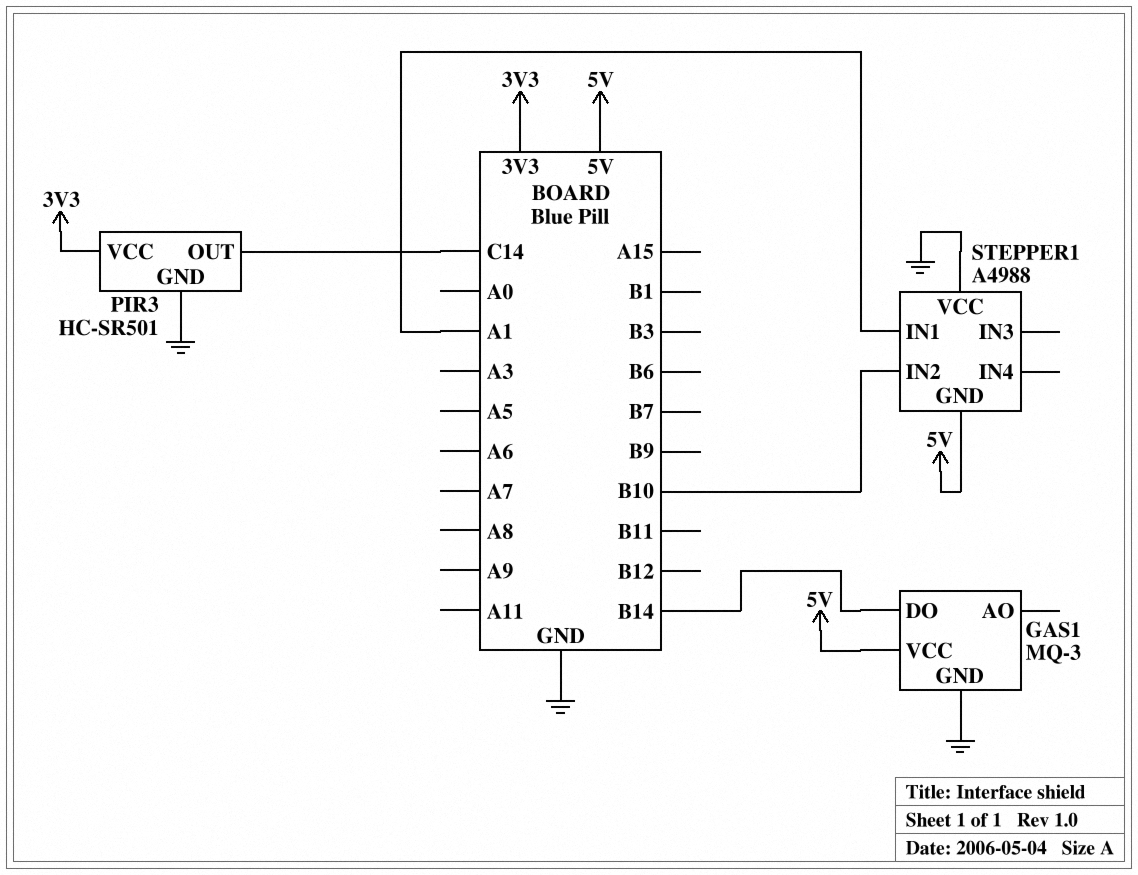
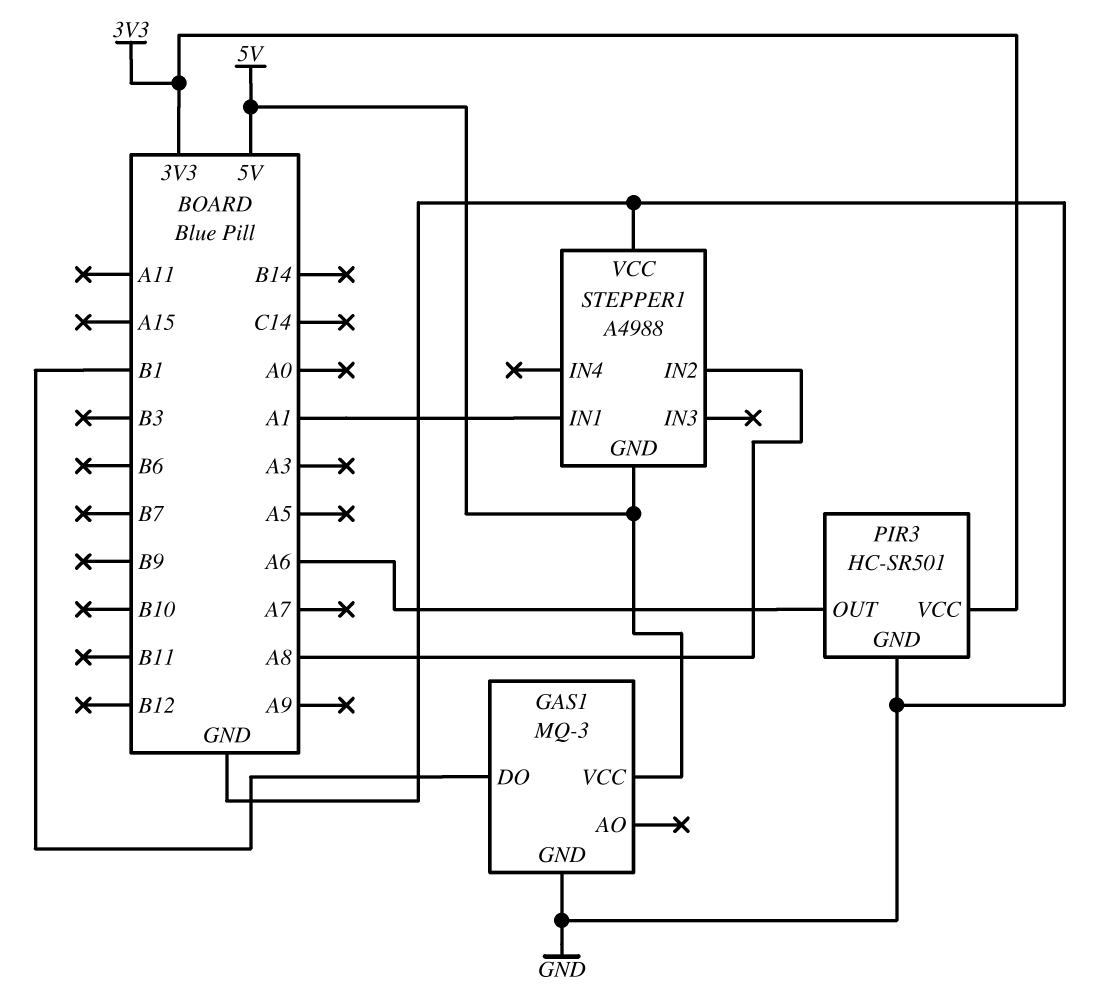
GAS1 pin DO: B14 -> B1
PIR3 pin OUT: C14 -> A6
STEPPER1 pin IN2: B10 -> A8

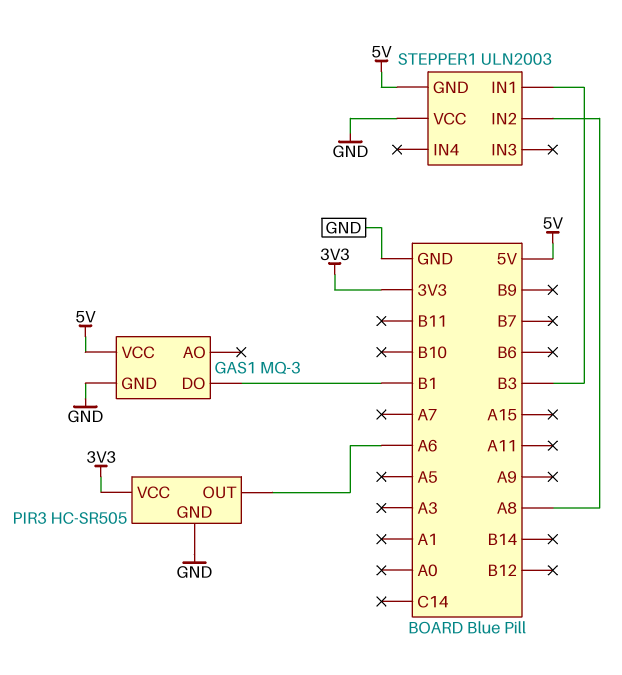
PIR3: HC-SR501 -> HC-SR505
STEPPER1: A4988 -> ULN2003
STEPPER1 pin IN1: A1 -> B3

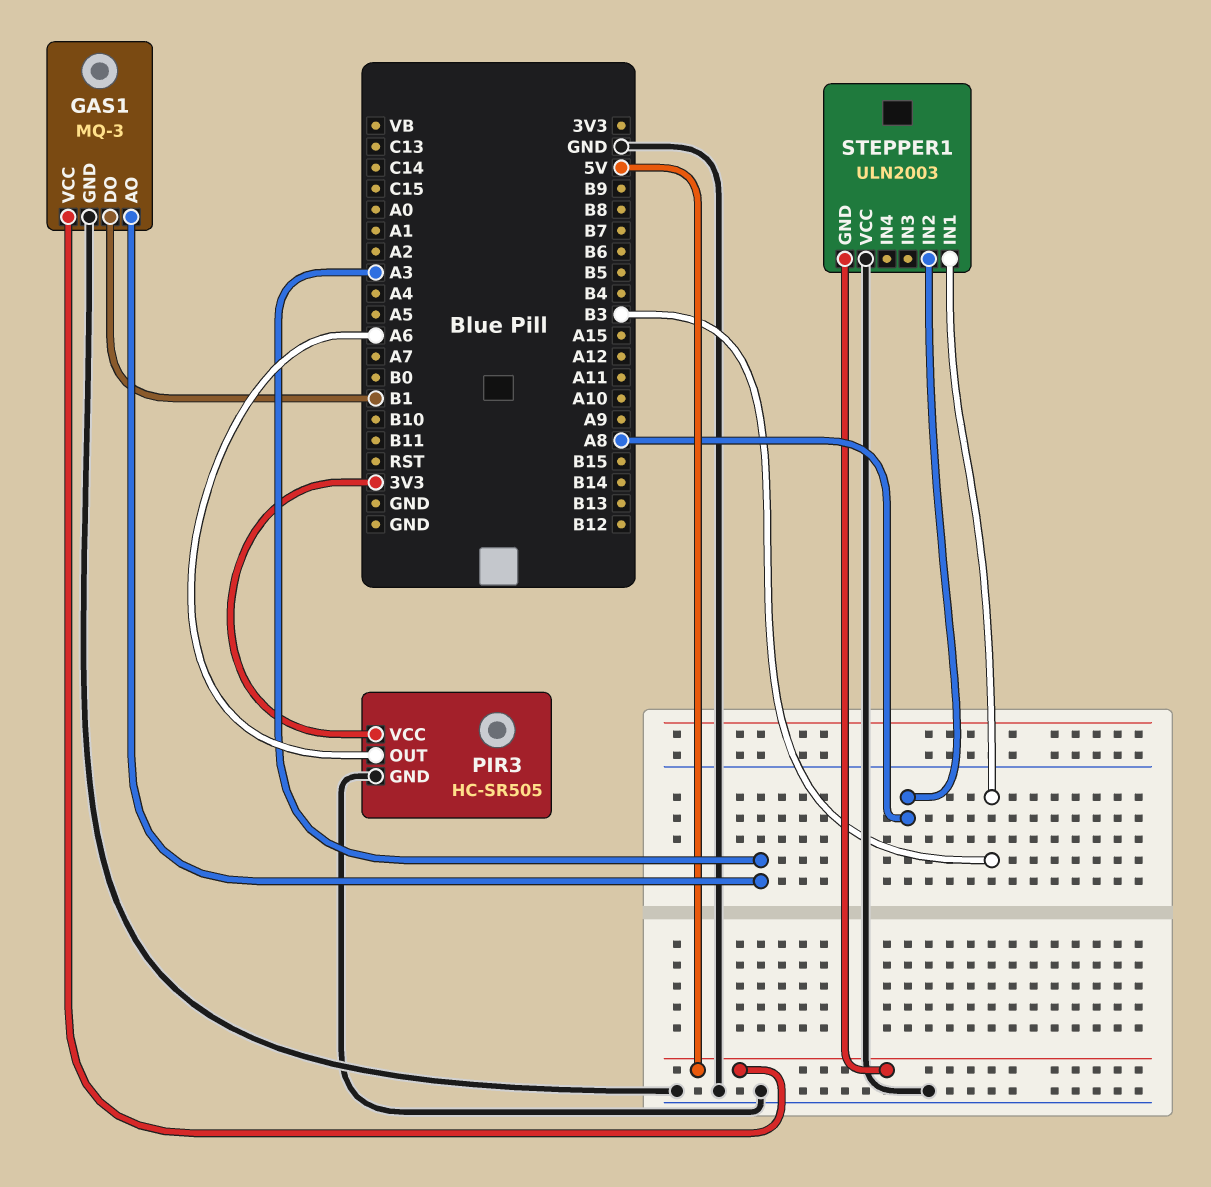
GAS1 pin AO: none -> A3

